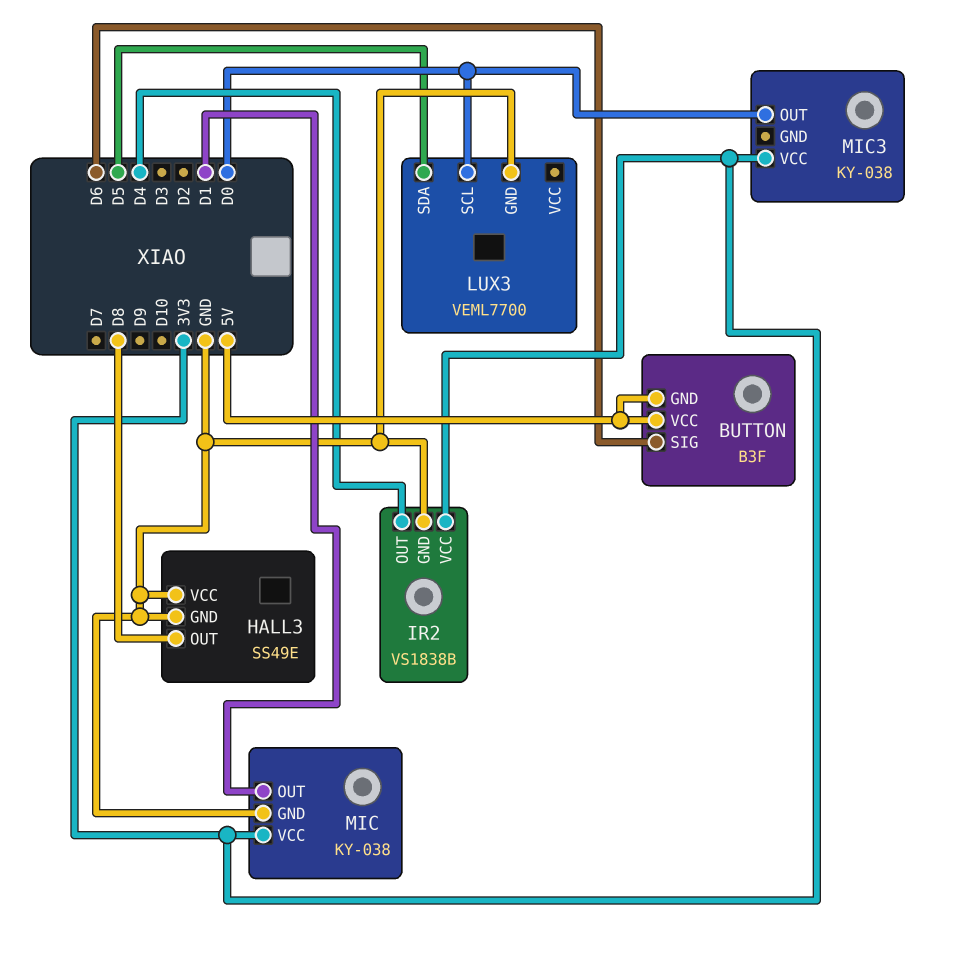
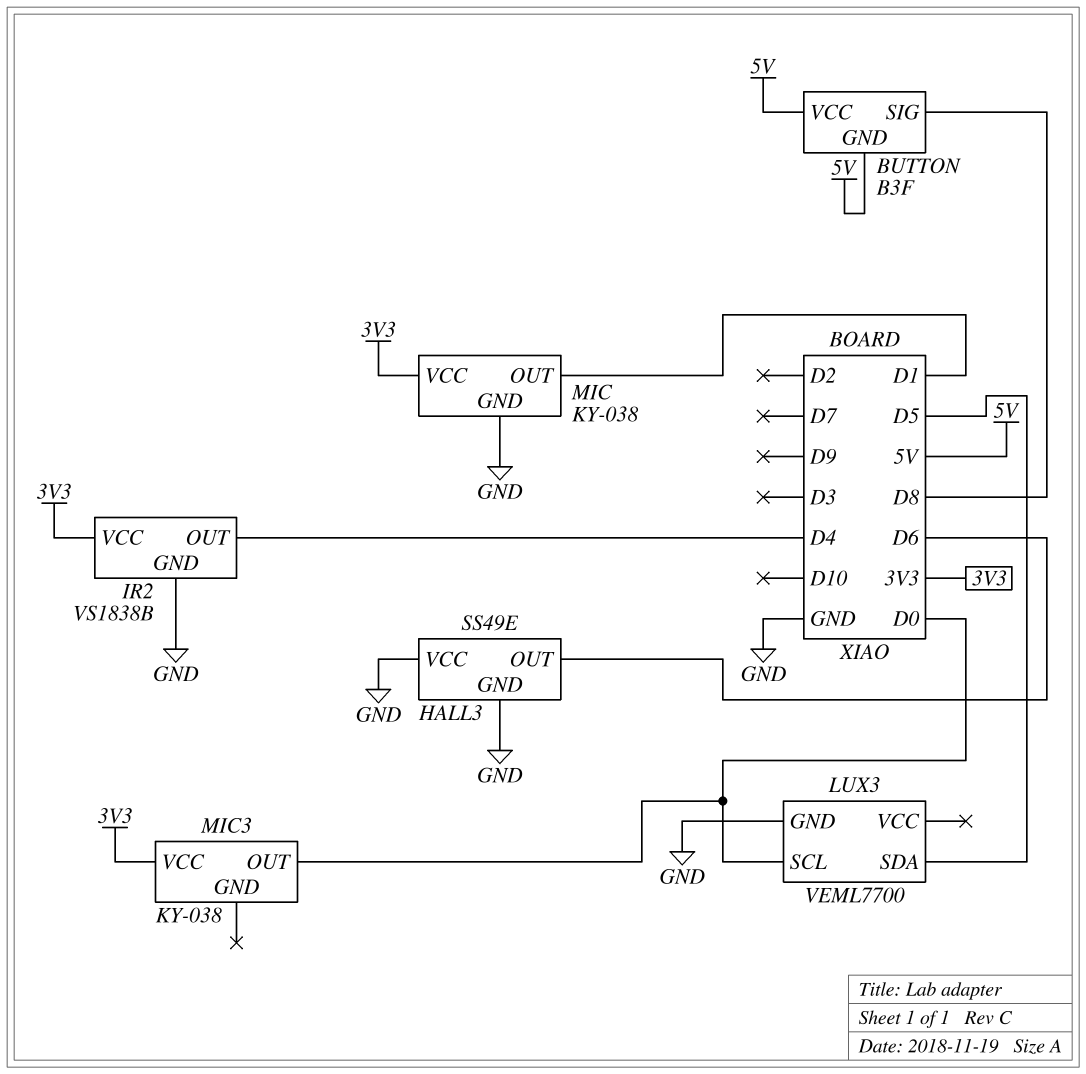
BUTTON pin SIG: D6 -> D8
HALL3 pin OUT: D8 -> D6

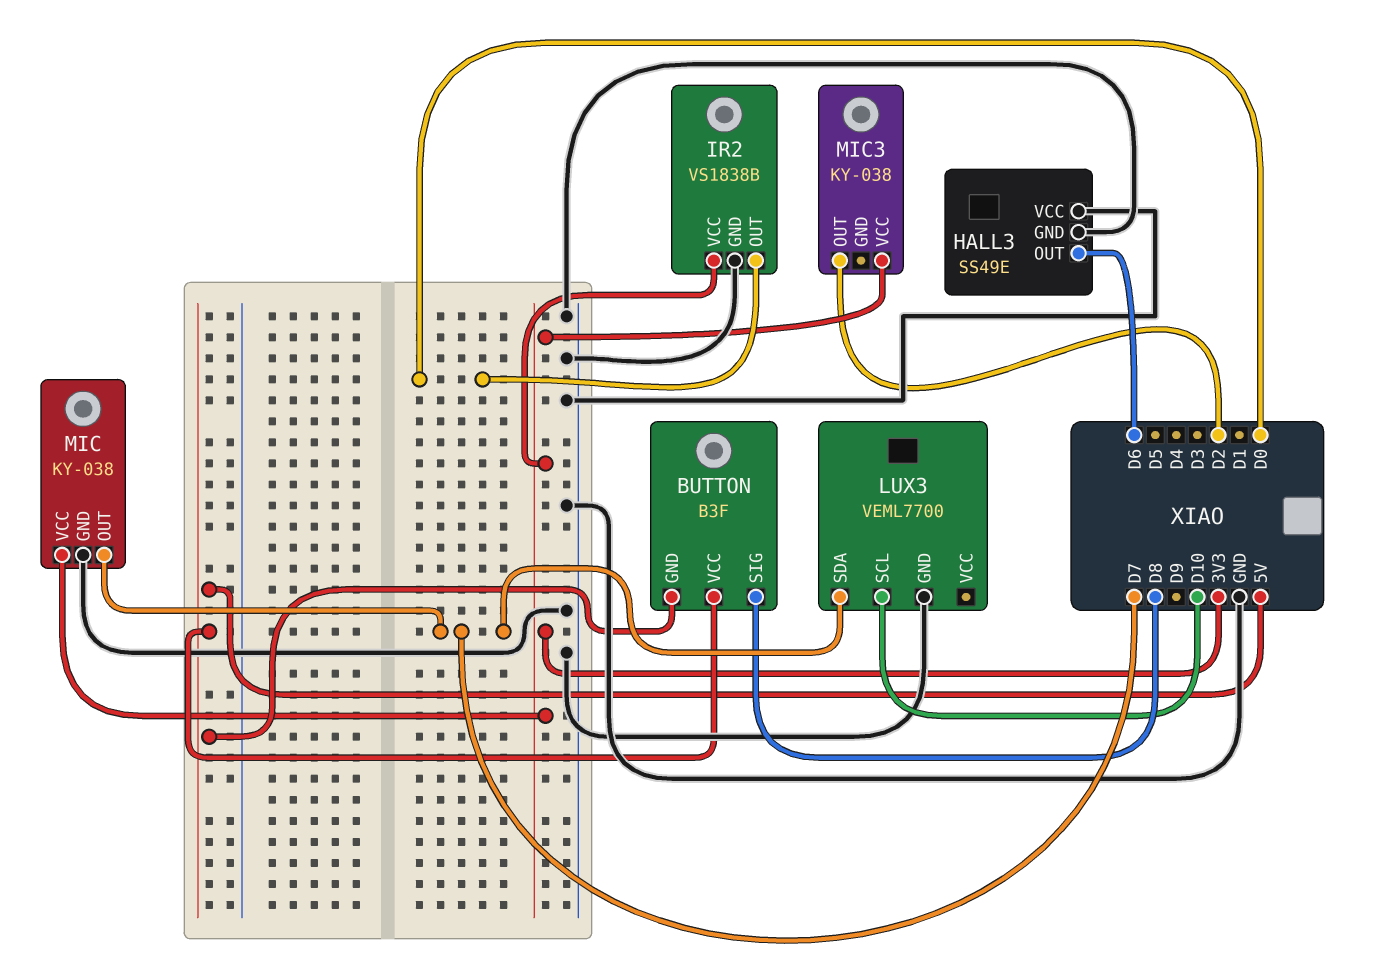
IR2 pin OUT: D4 -> D0
LUX3 pin SCL: D0 -> D10
LUX3 pin SDA: D5 -> D7
MIC pin OUT: D1 -> D7
MIC3 pin OUT: D0 -> D2

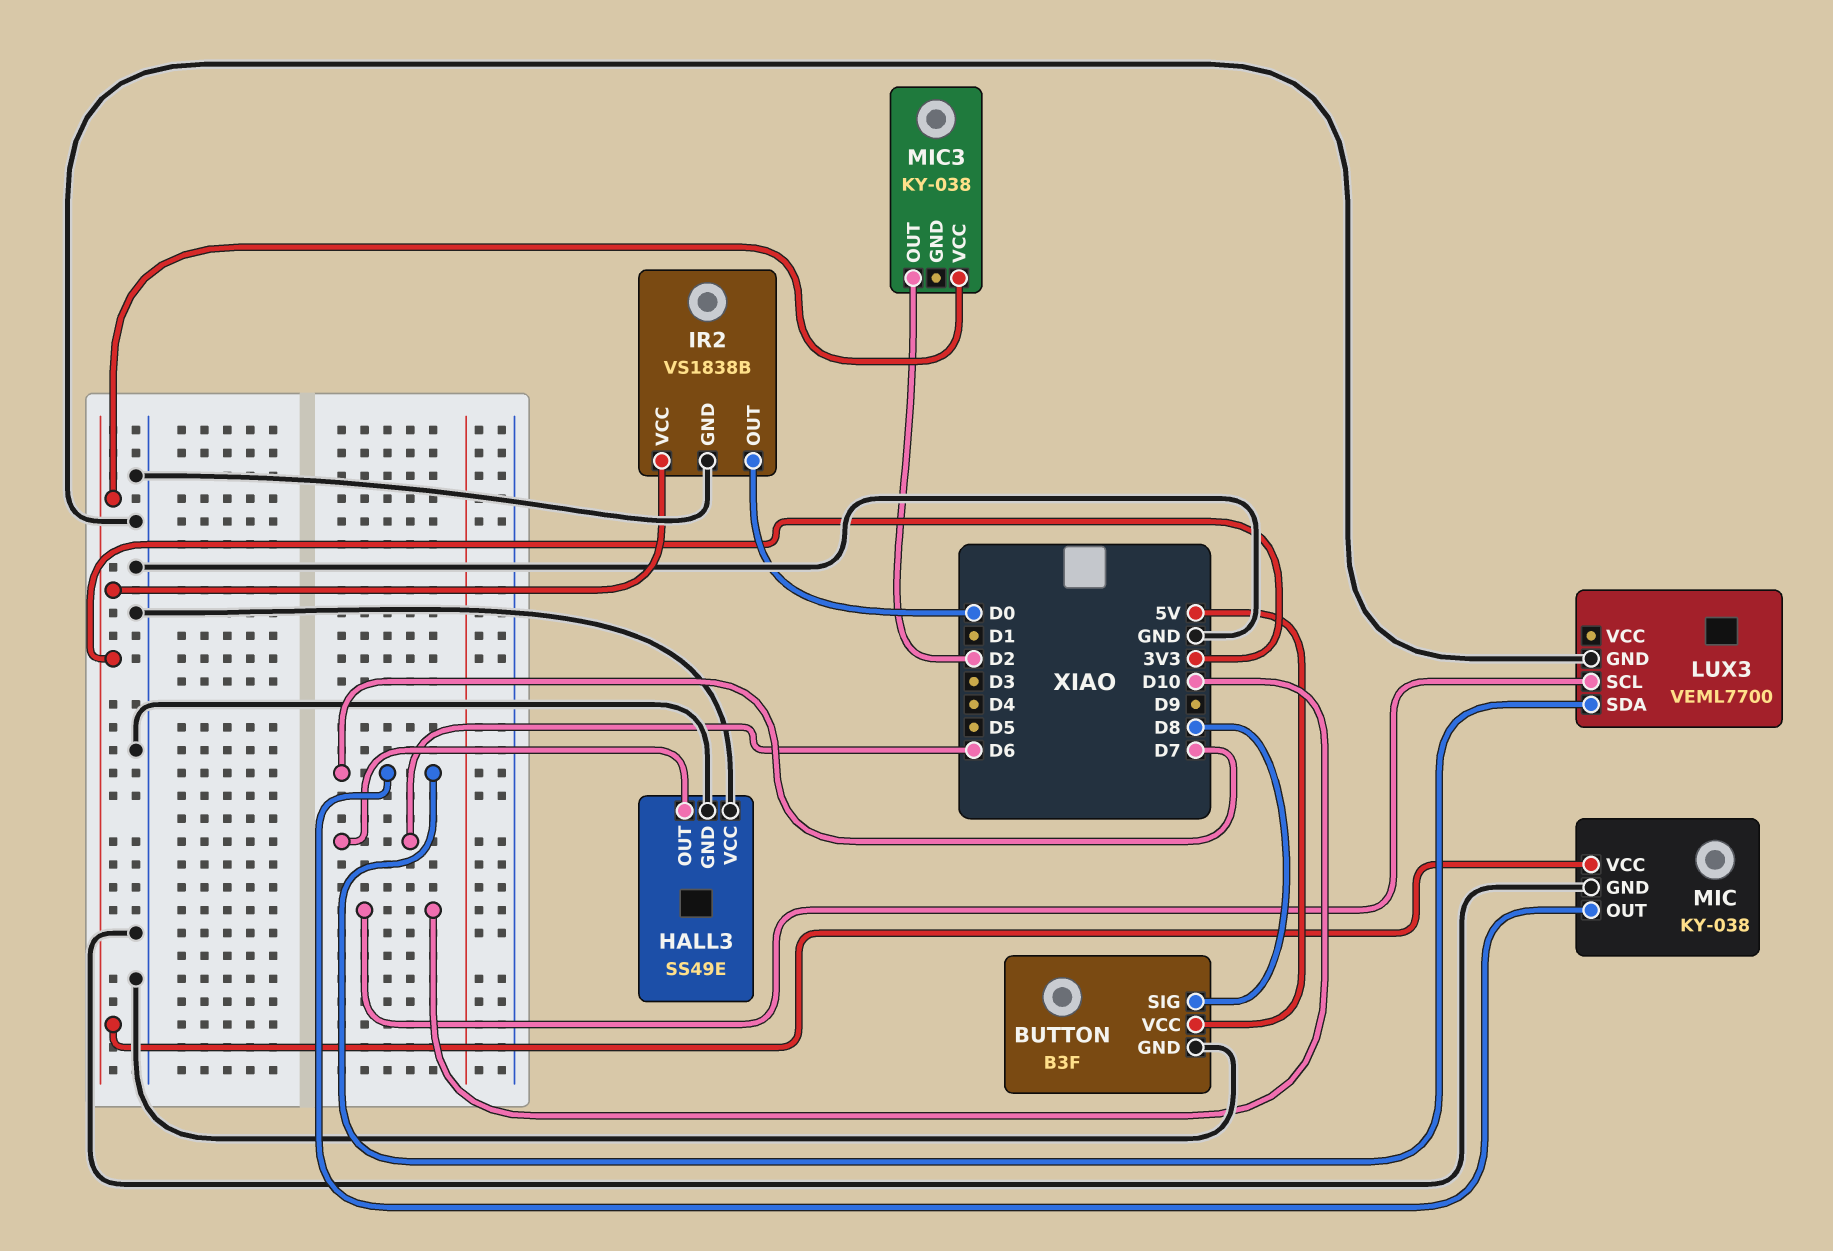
BUTTON pin GND: 5V -> GND

